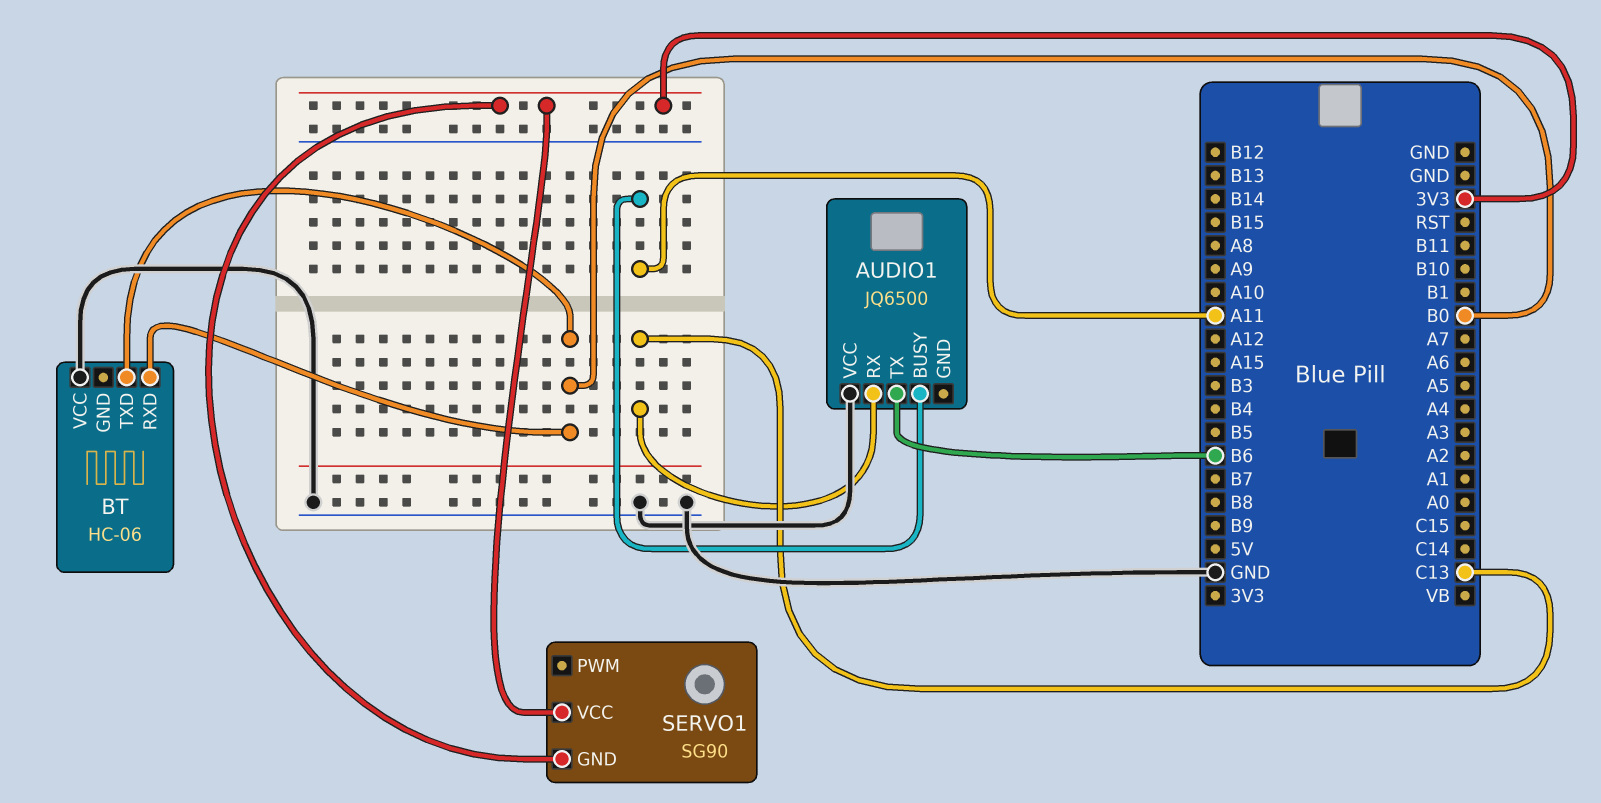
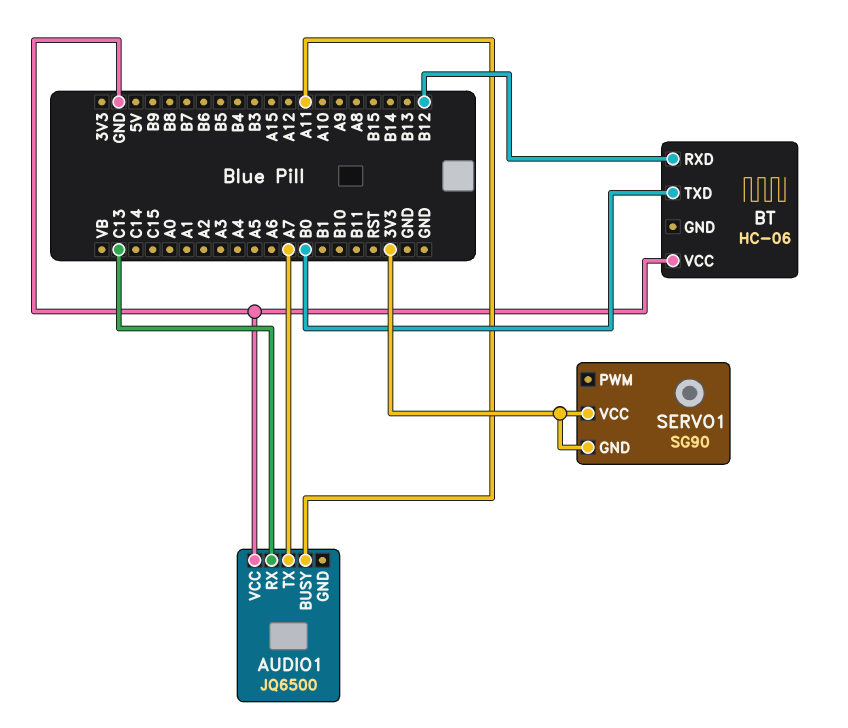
AUDIO1 pin TX: B6 -> A7
BT pin RXD: B0 -> B12

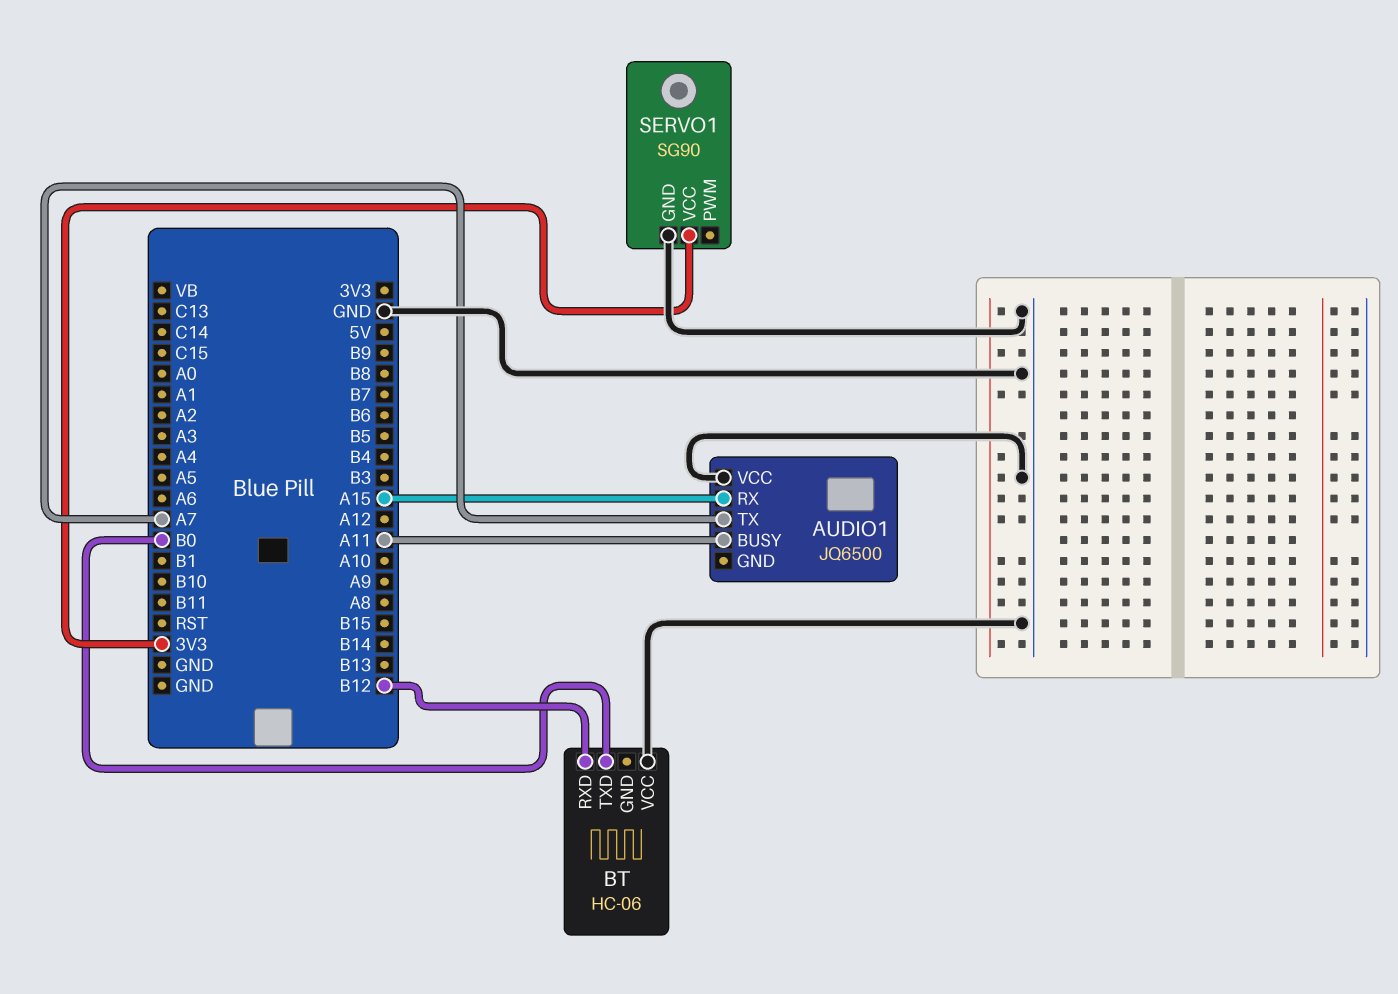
AUDIO1 pin RX: C13 -> A15
SERVO1 pin GND: 3V3 -> GND

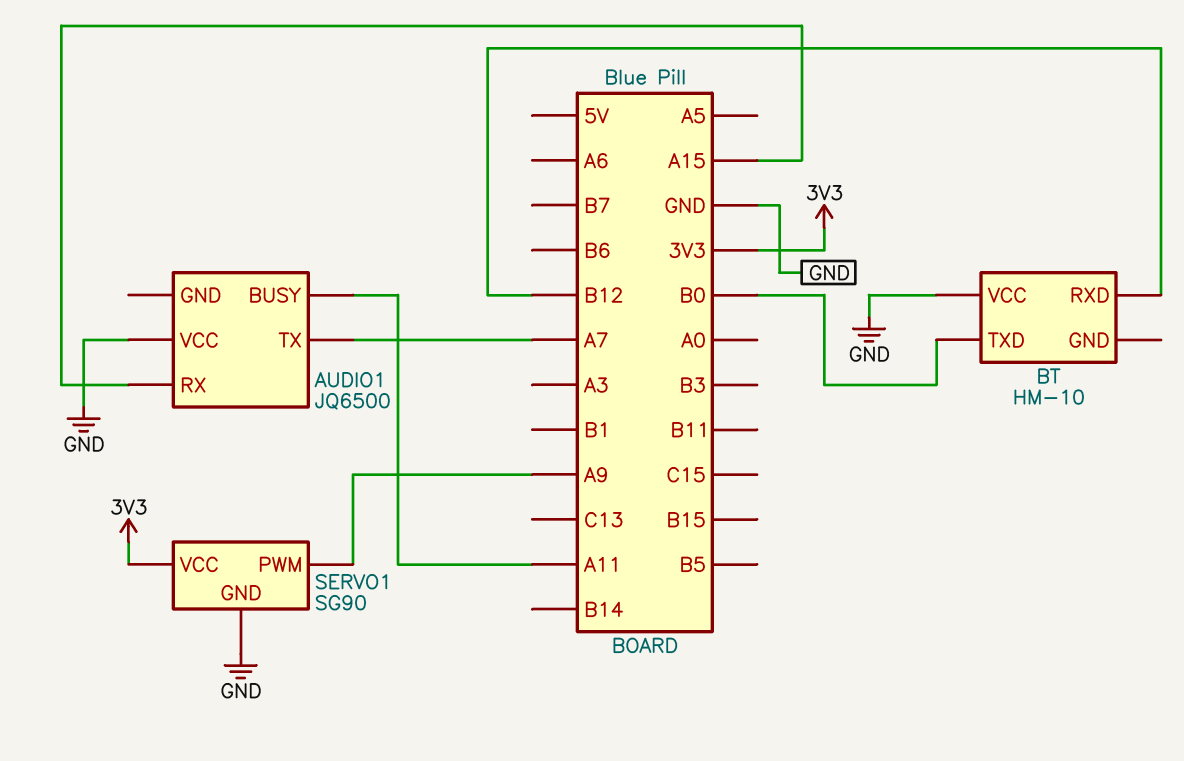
BT: HC-06 -> HM-10
SERVO1 pin PWM: none -> A9

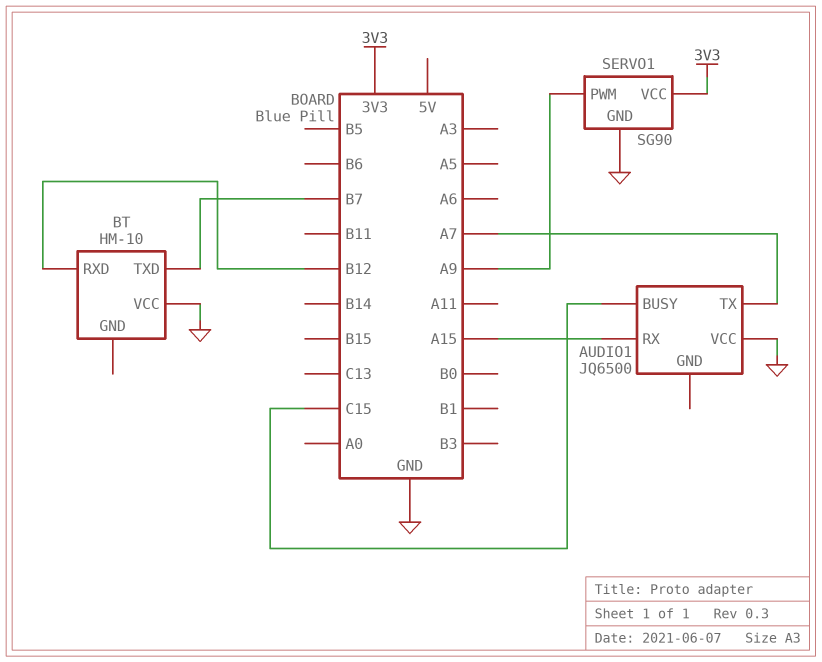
AUDIO1 pin BUSY: A11 -> C15
BT pin TXD: B0 -> B7

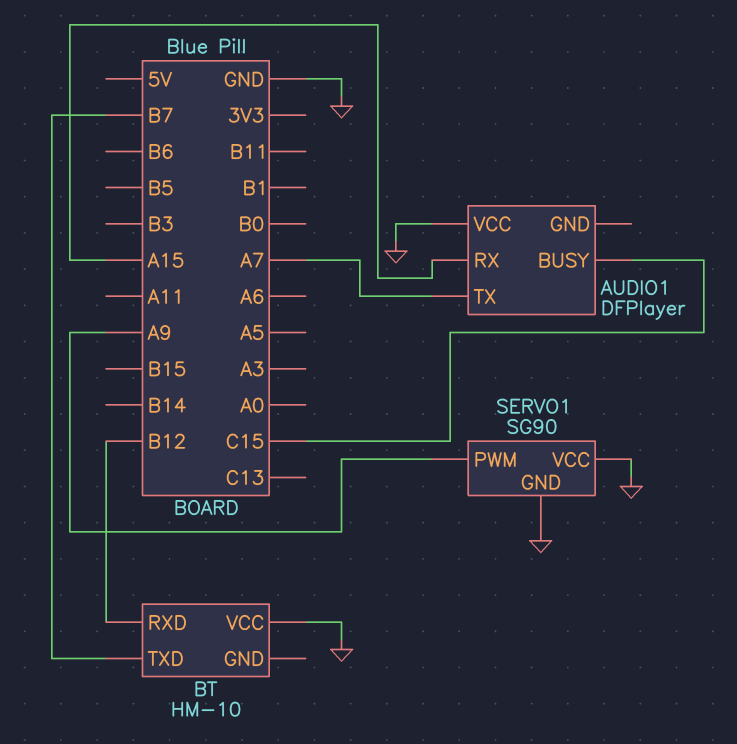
AUDIO1: JQ6500 -> DFPlayer
SERVO1 pin VCC: 3V3 -> GND

